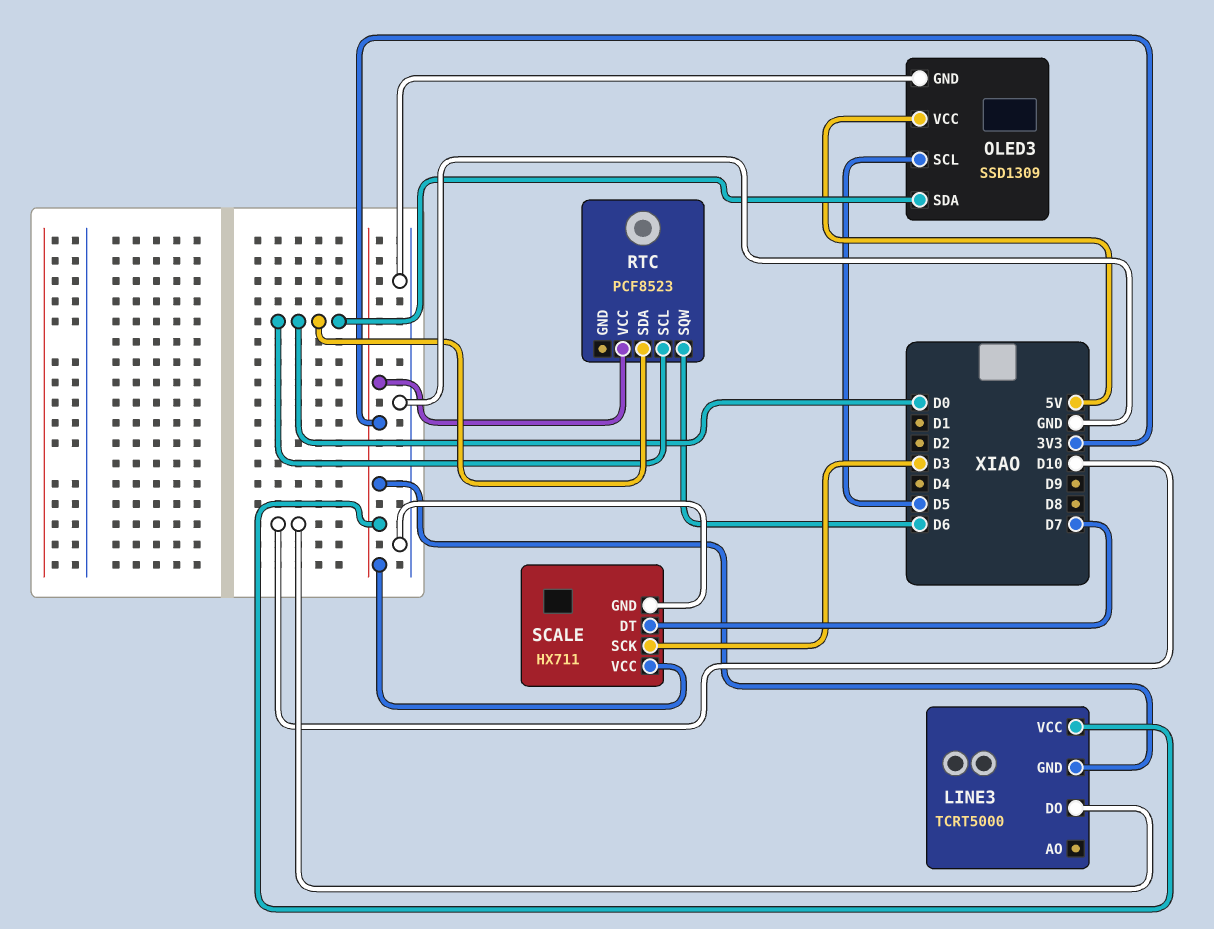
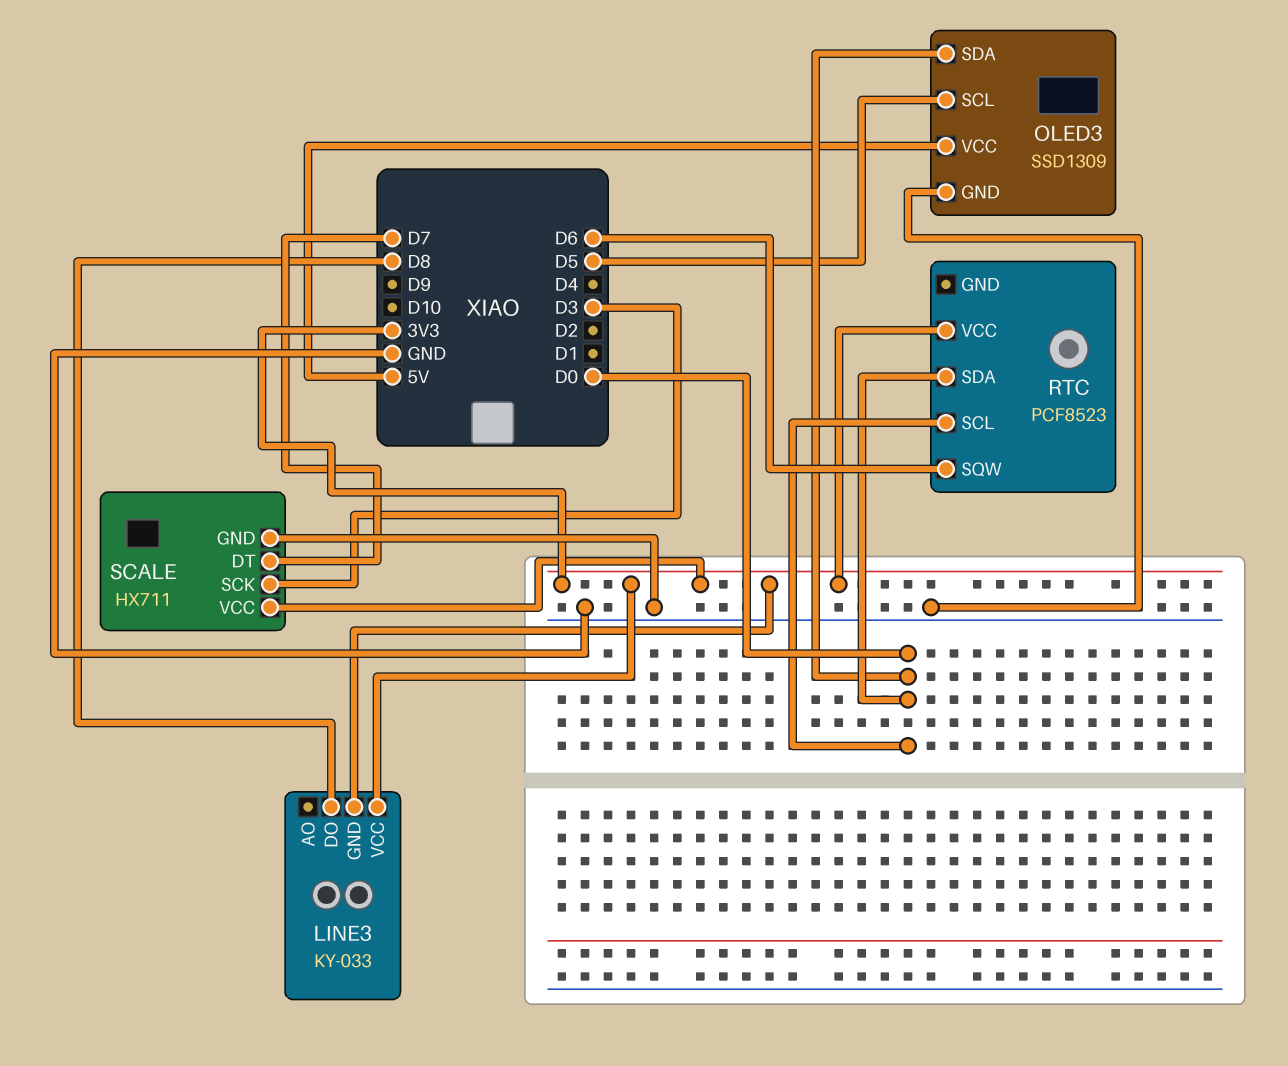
LINE3: TCRT5000 -> KY-033
LINE3 pin DO: D10 -> D8

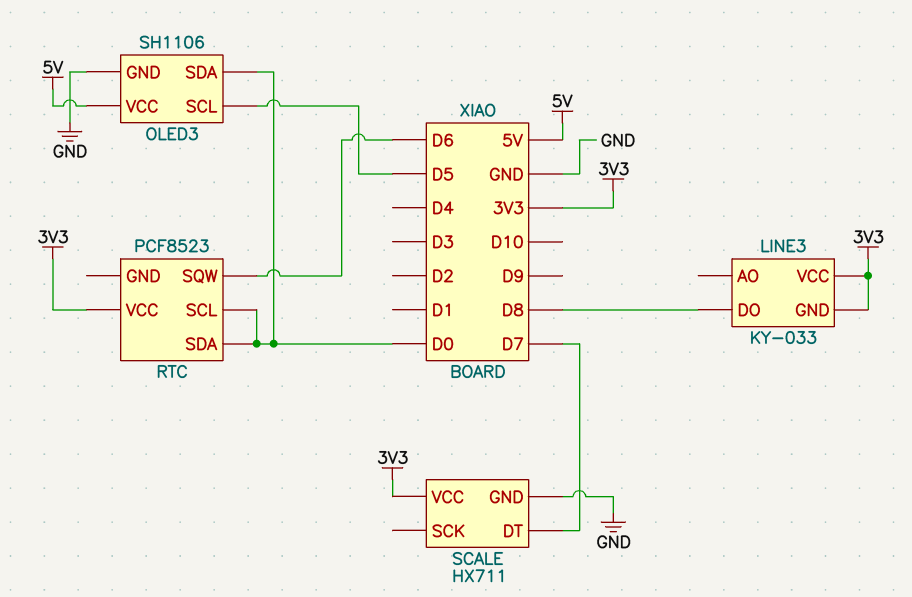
OLED3: SSD1309 -> SH1106
SCALE pin SCK: D3 -> none

